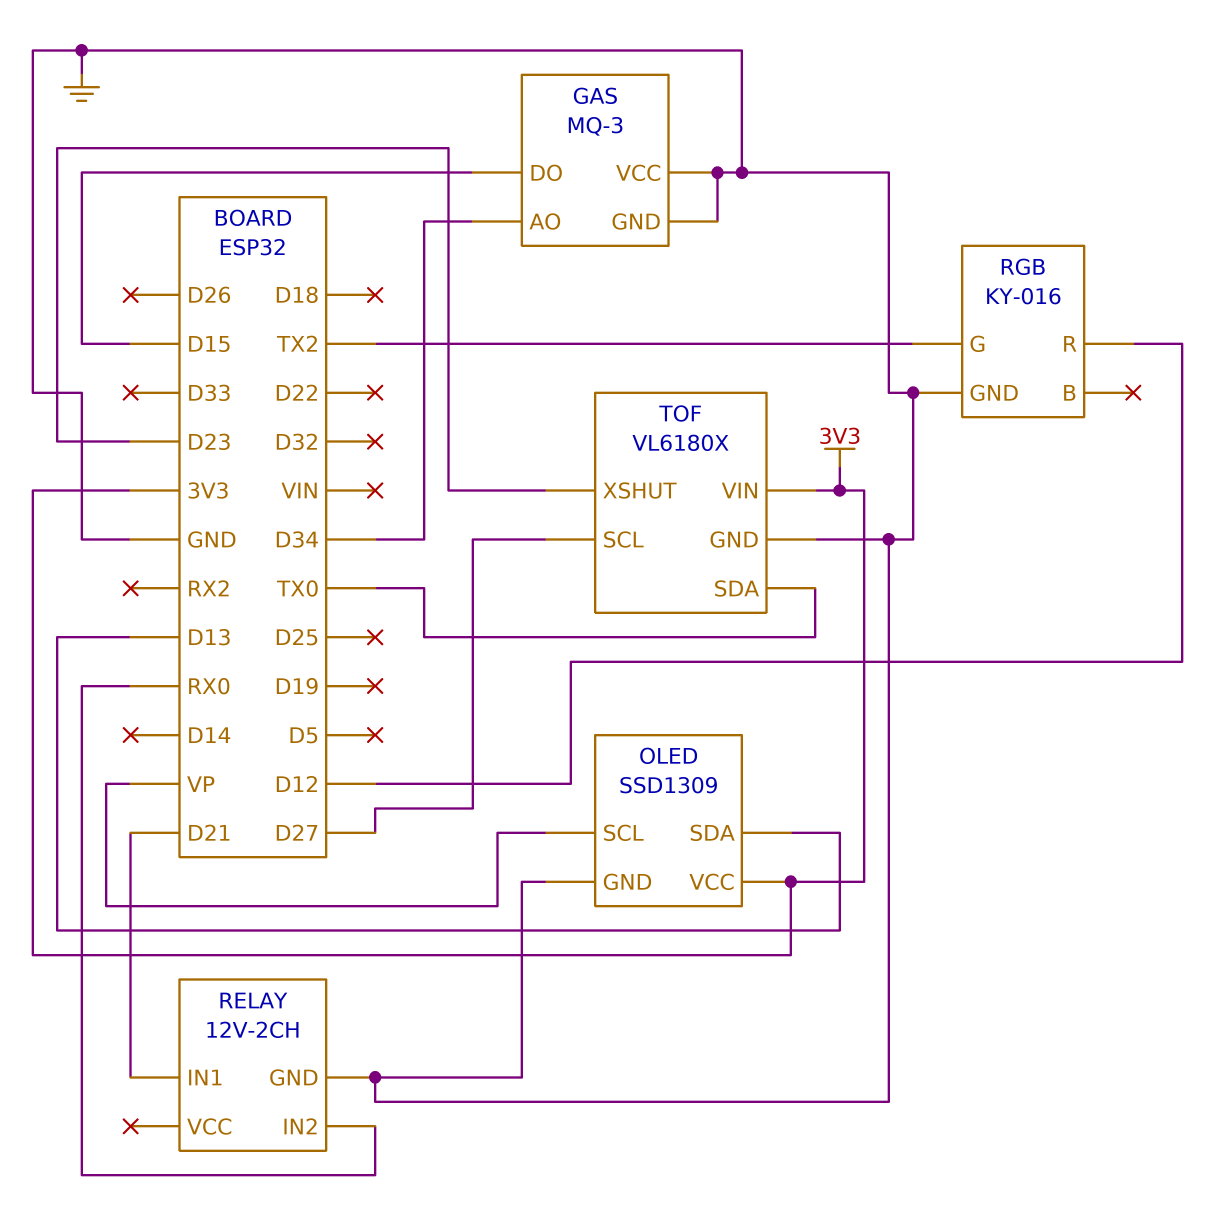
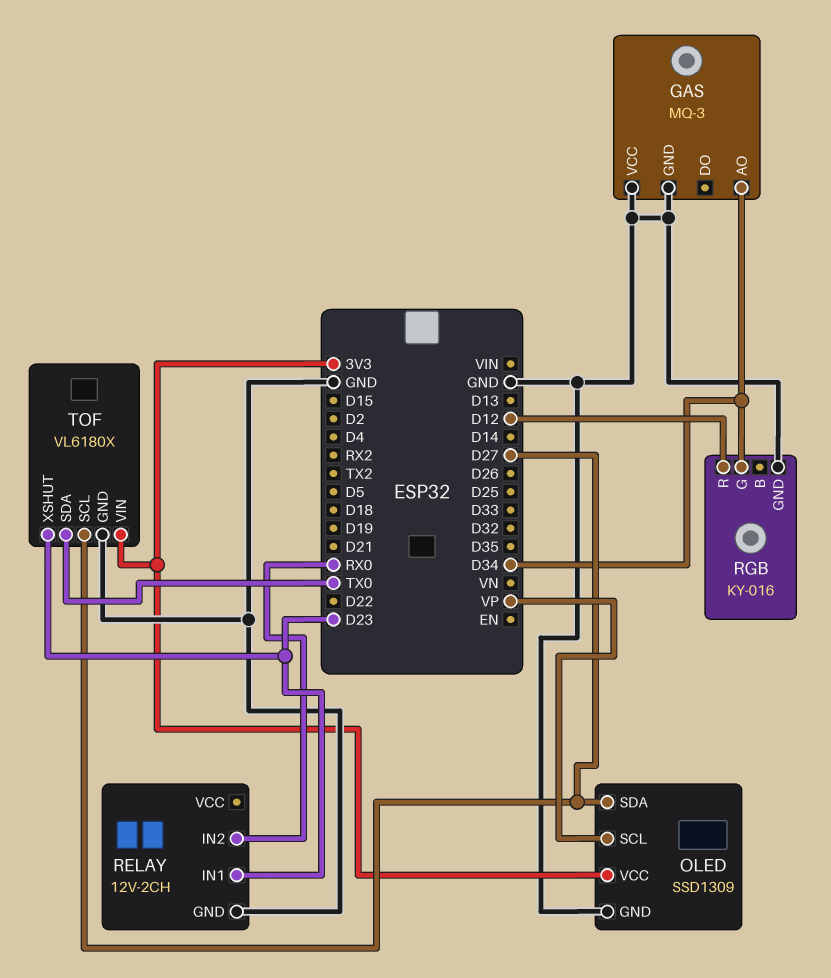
GAS pin DO: D15 -> none
OLED pin SDA: D13 -> D27
RELAY pin IN1: D21 -> D23
RGB pin G: TX2 -> D34

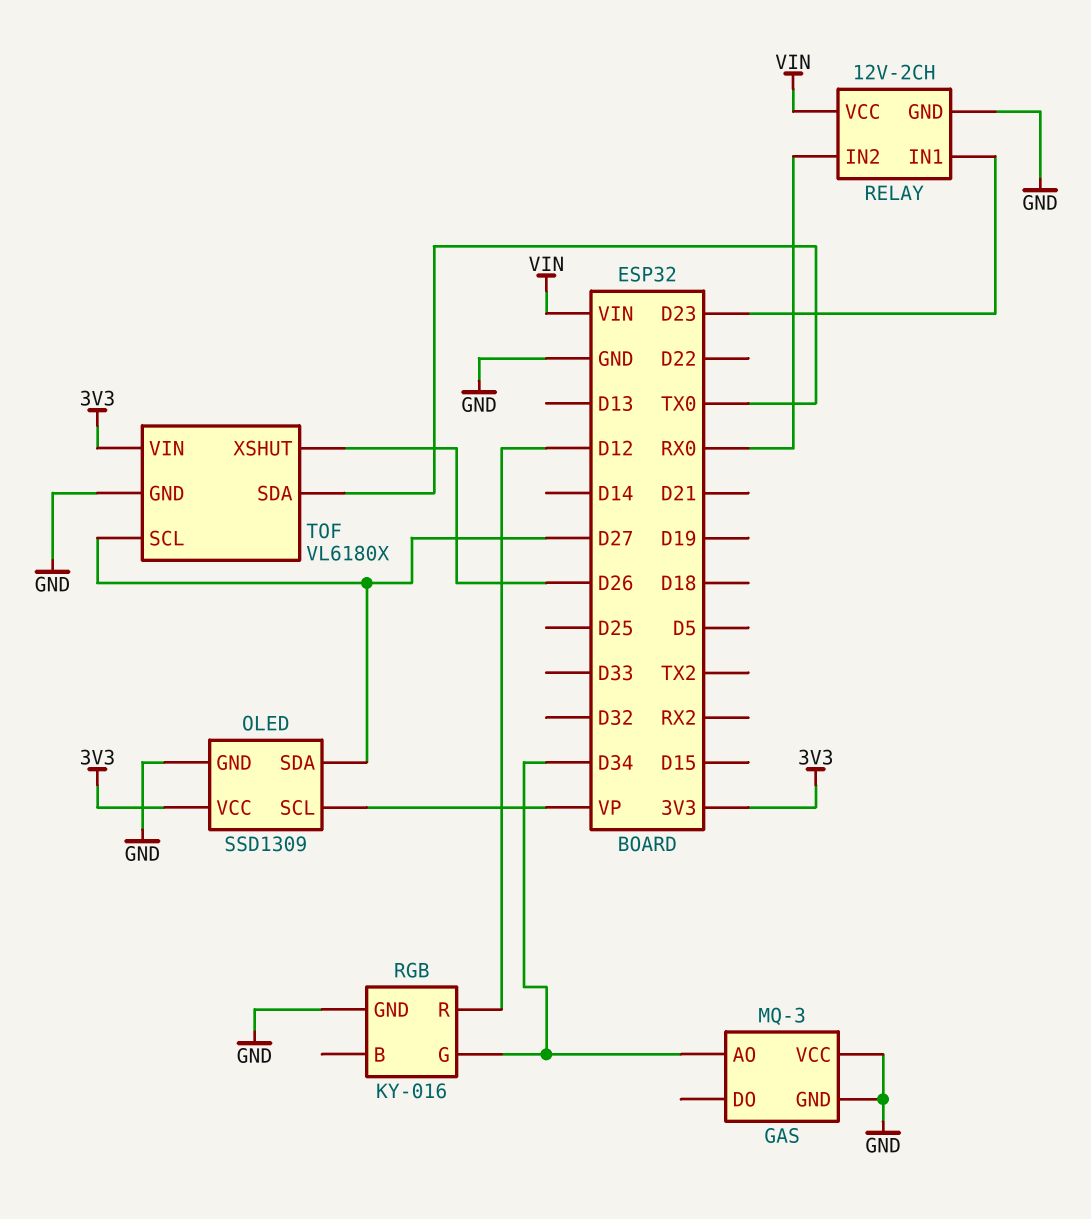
RELAY pin VCC: none -> VIN
TOF pin XSHUT: D23 -> D26

